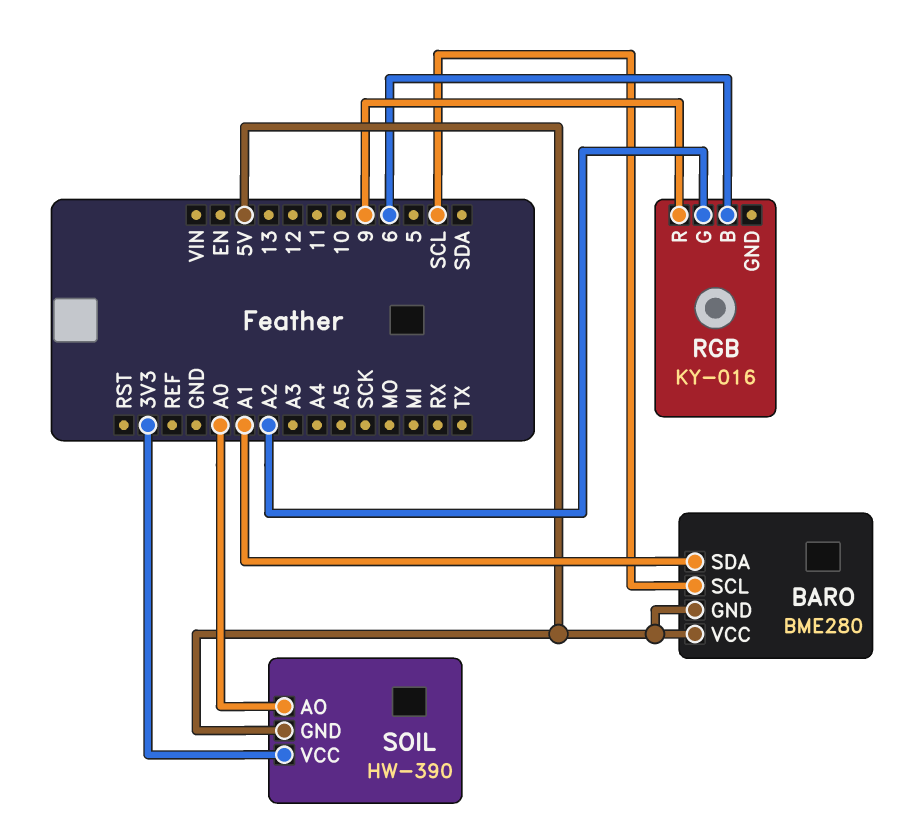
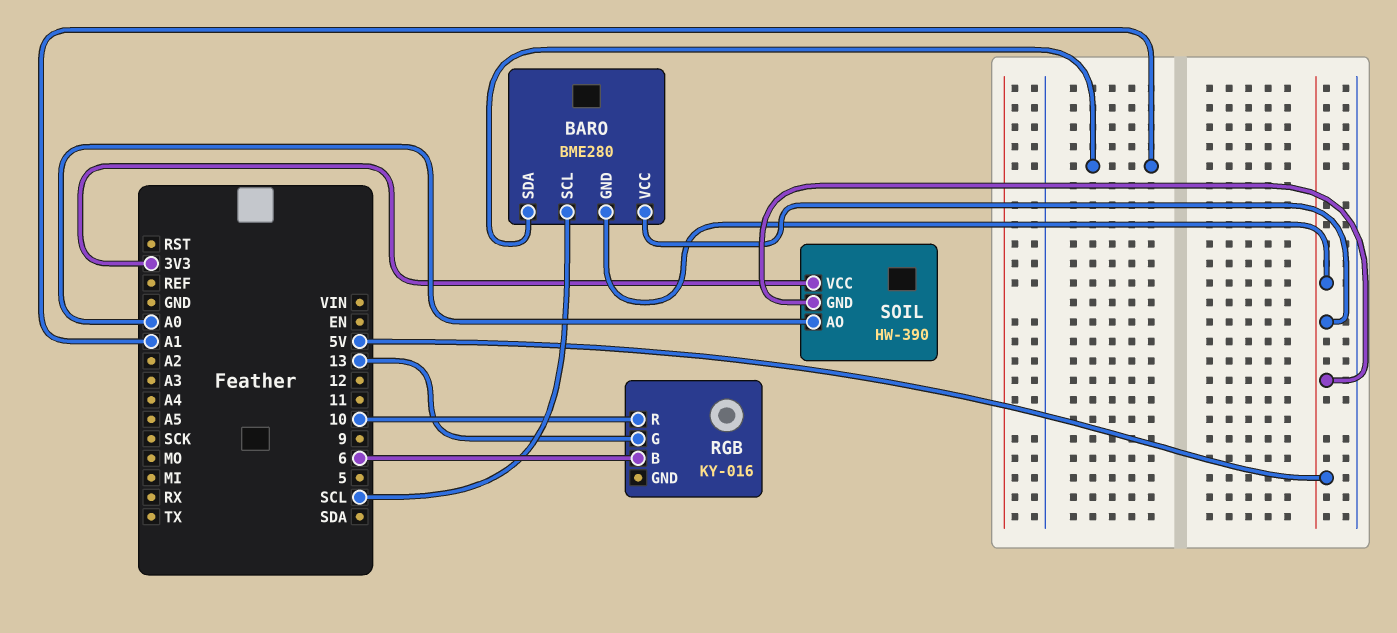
RGB pin G: A2 -> 13
RGB pin R: 9 -> 10

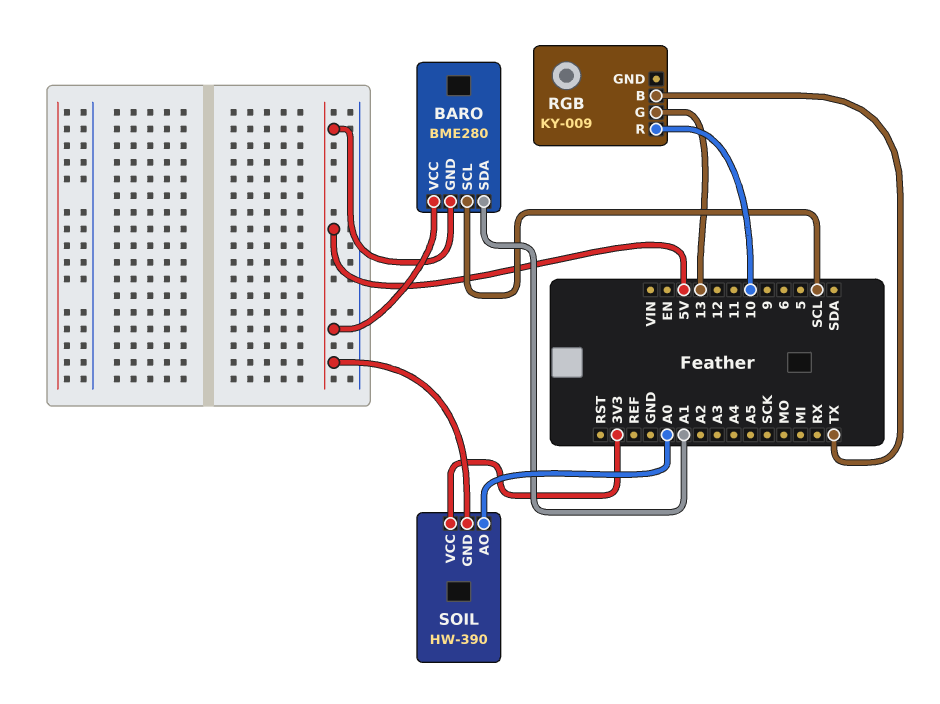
RGB: KY-016 -> KY-009
RGB pin B: 6 -> TX

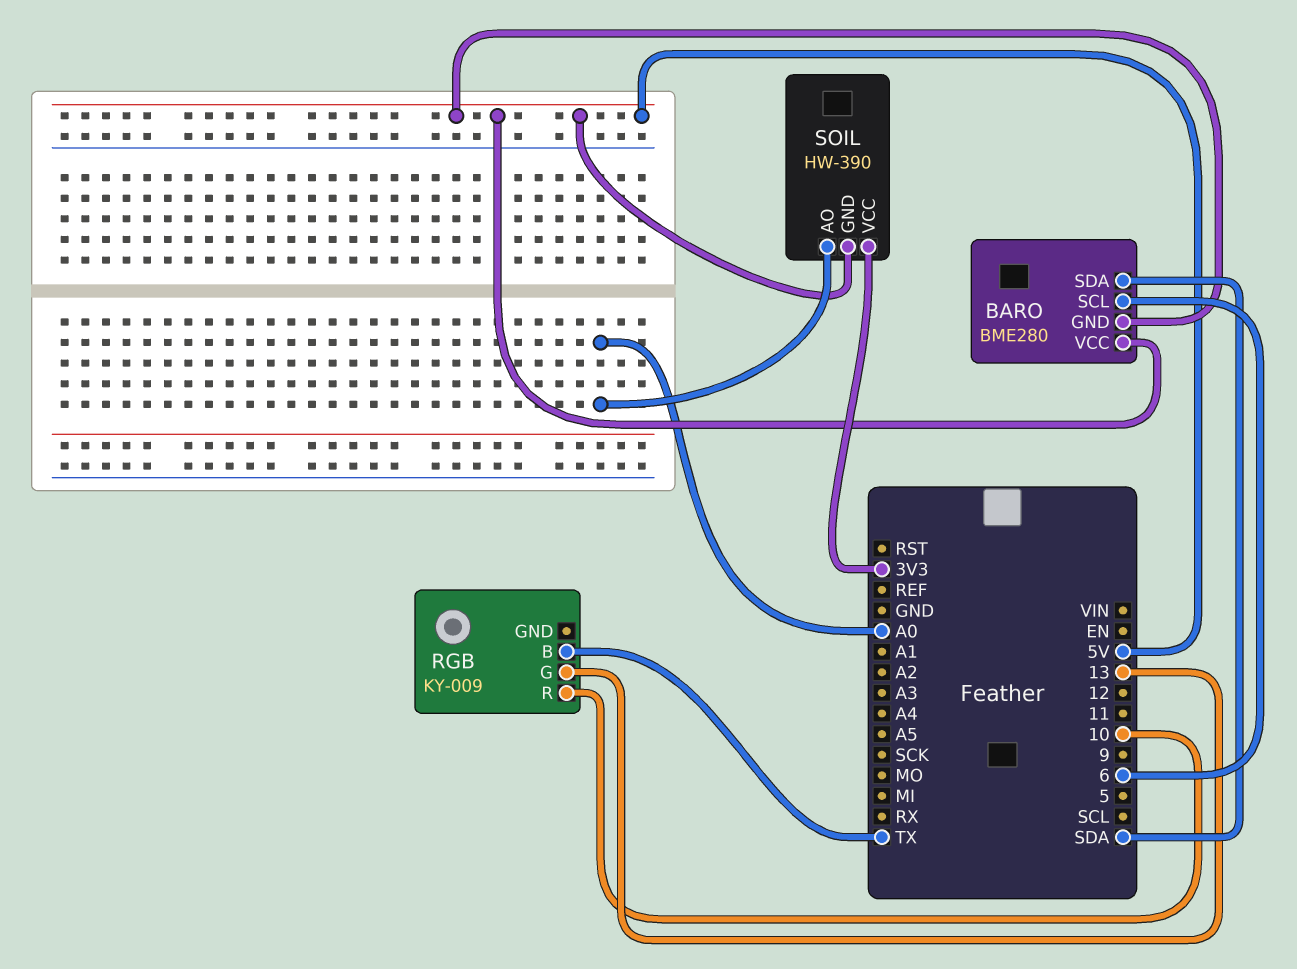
BARO pin SCL: SCL -> 6
BARO pin SDA: A1 -> SDA

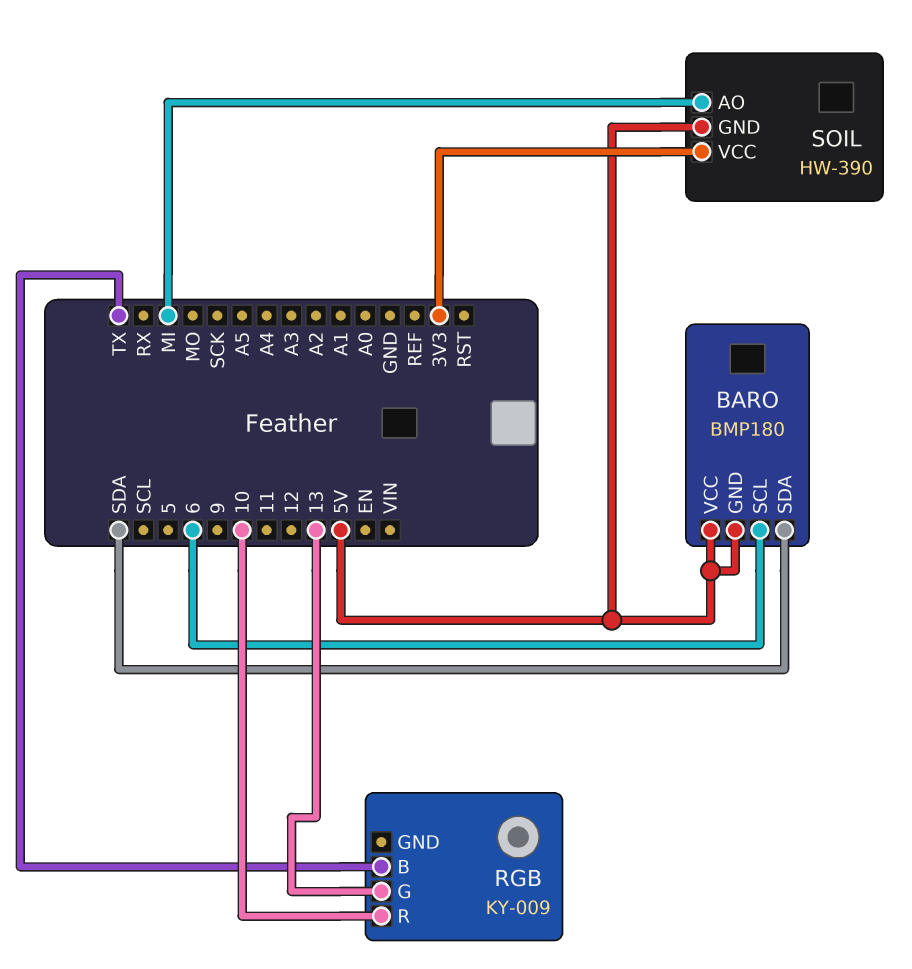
BARO: BME280 -> BMP180
SOIL pin AO: A0 -> MI

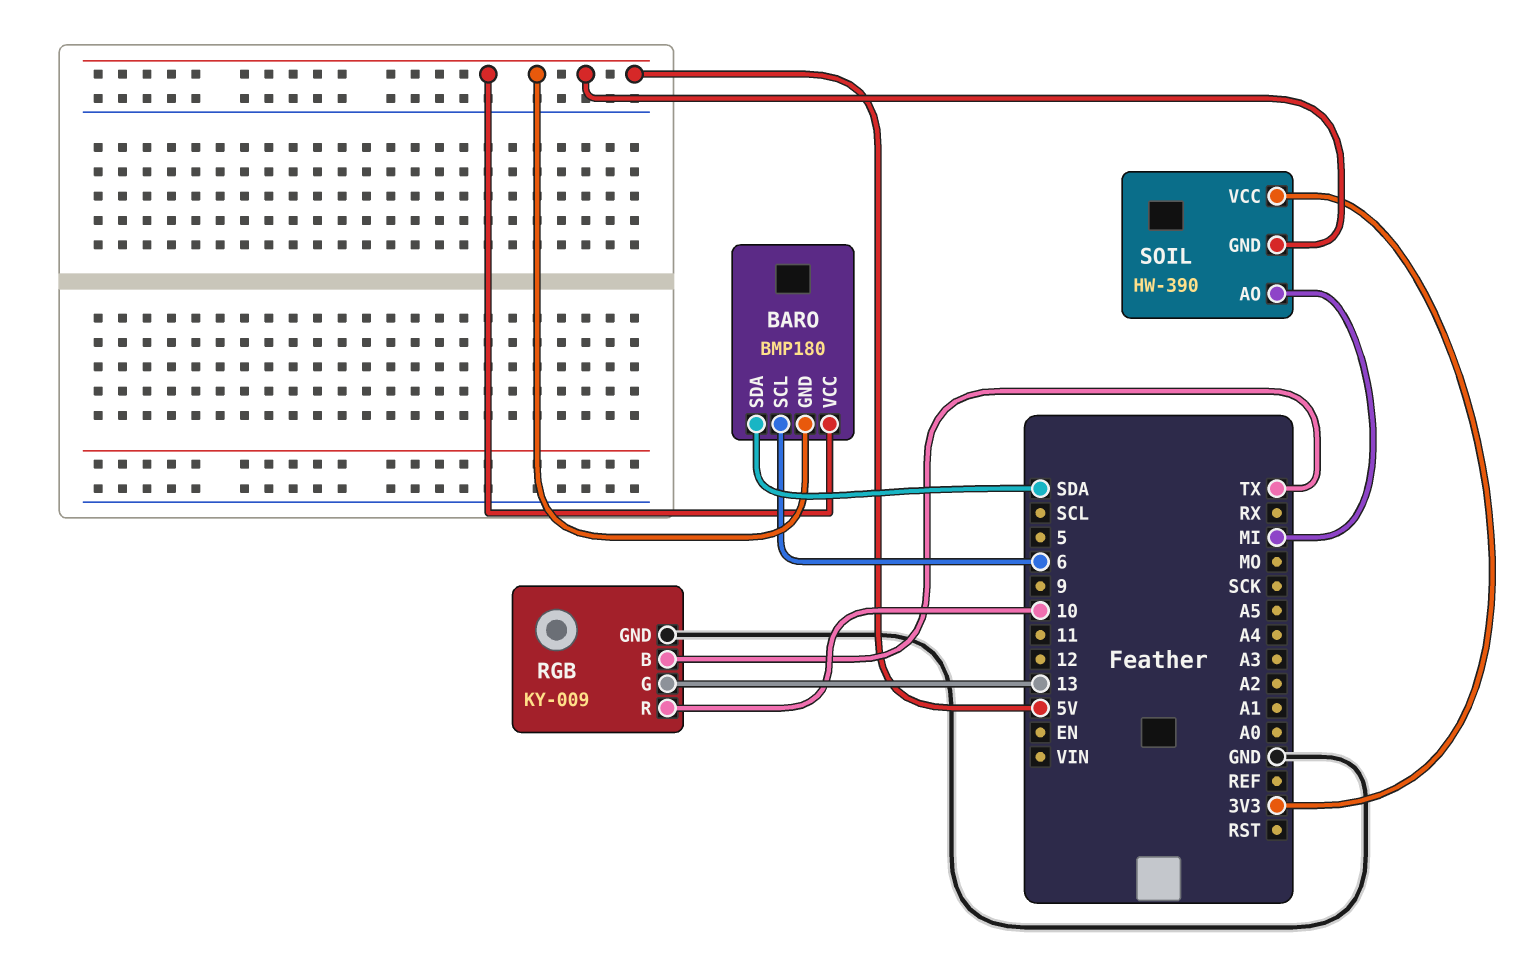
RGB pin GND: none -> GND

